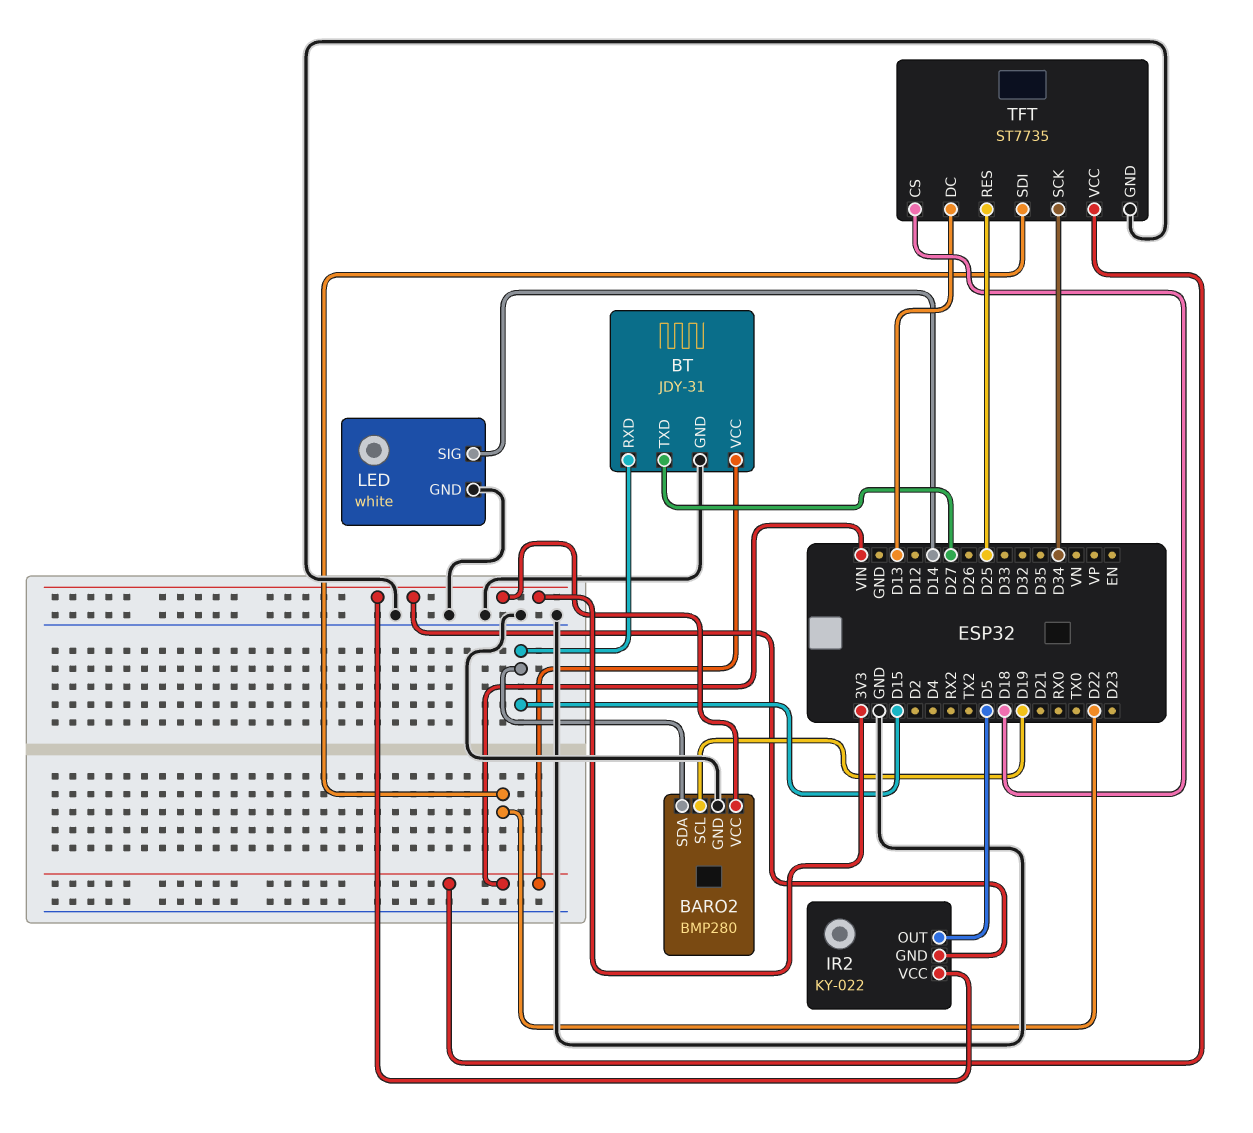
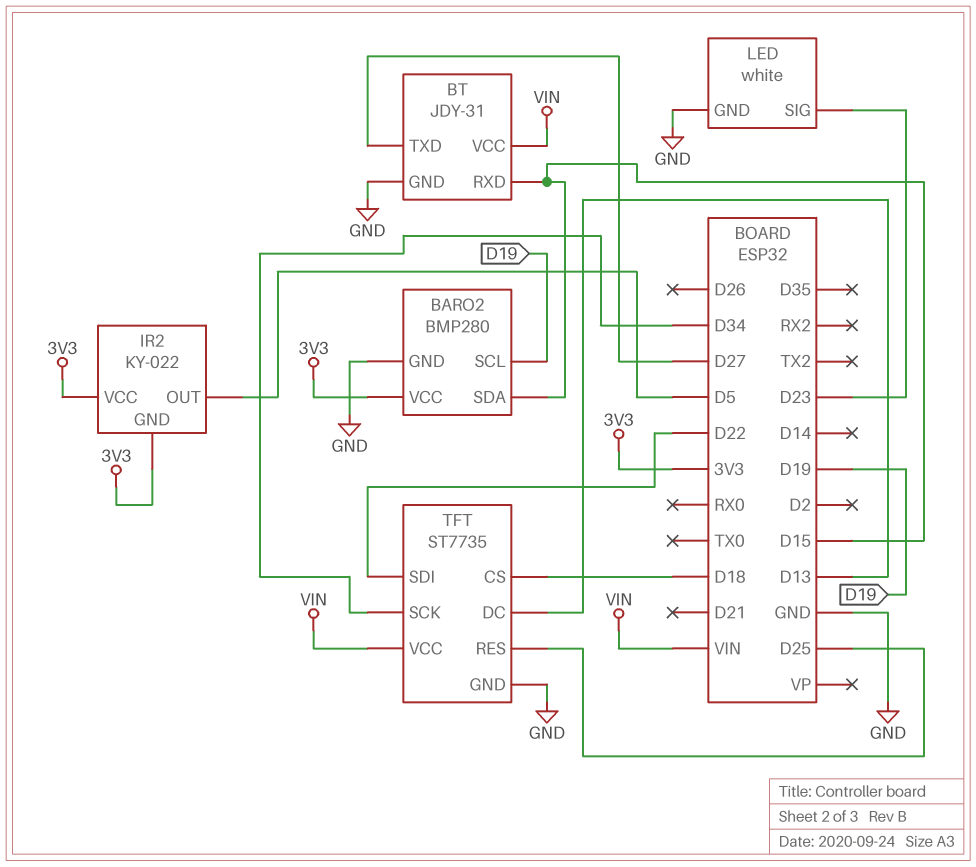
LED pin SIG: D14 -> D23

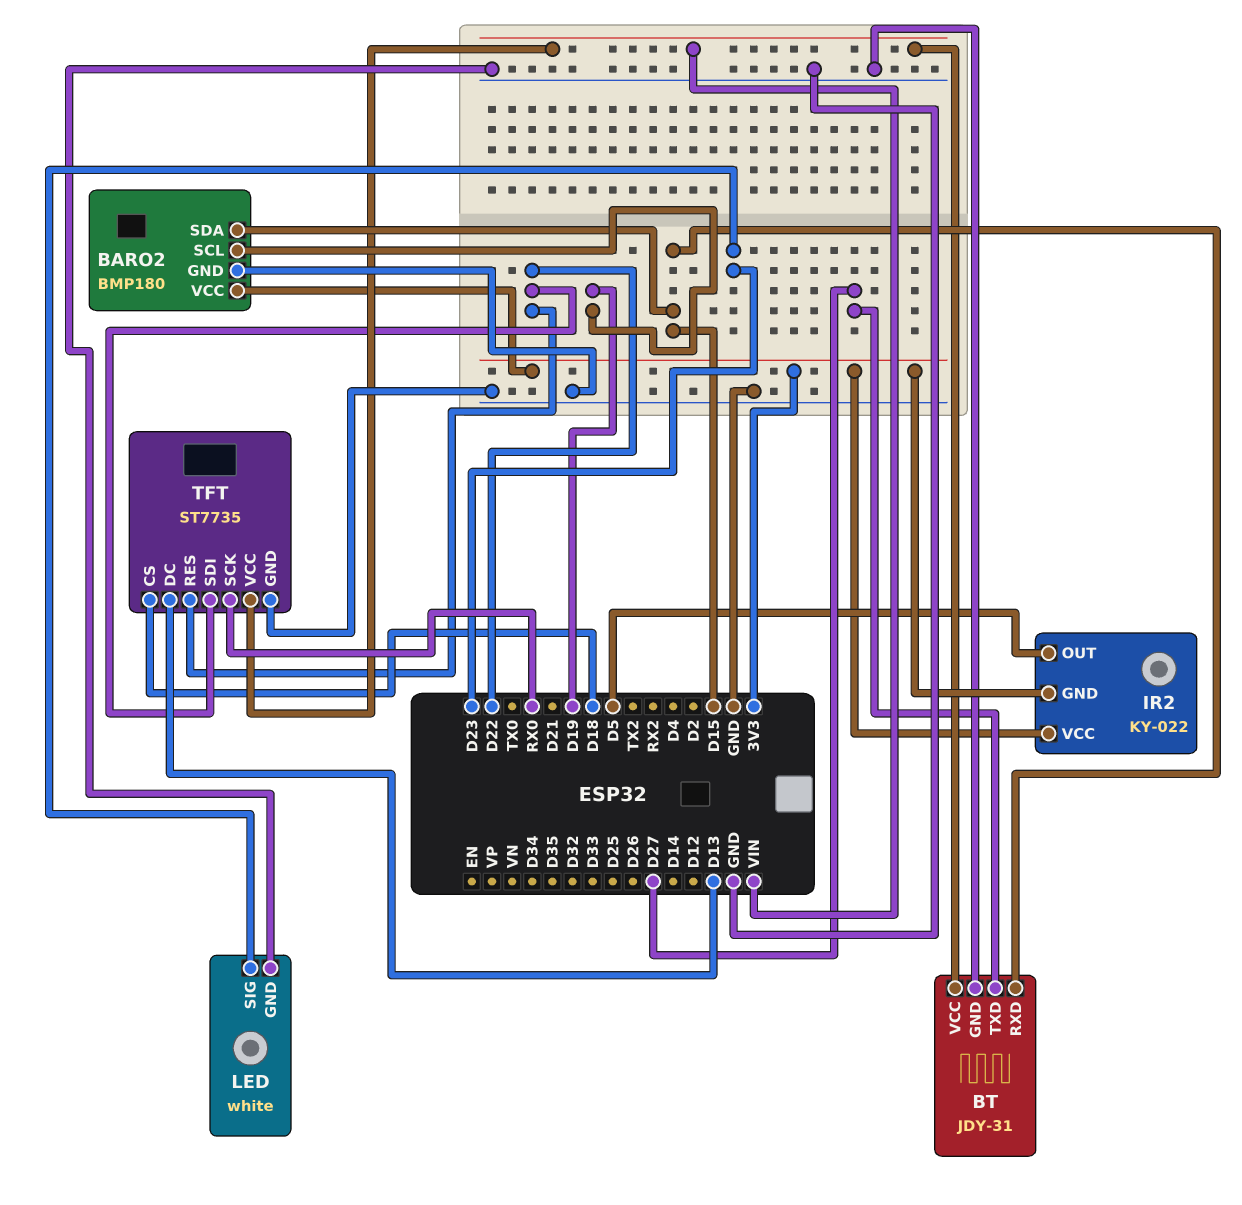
BARO2: BMP280 -> BMP180
TFT pin RES: D25 -> D22
TFT pin SCK: D34 -> RX0

